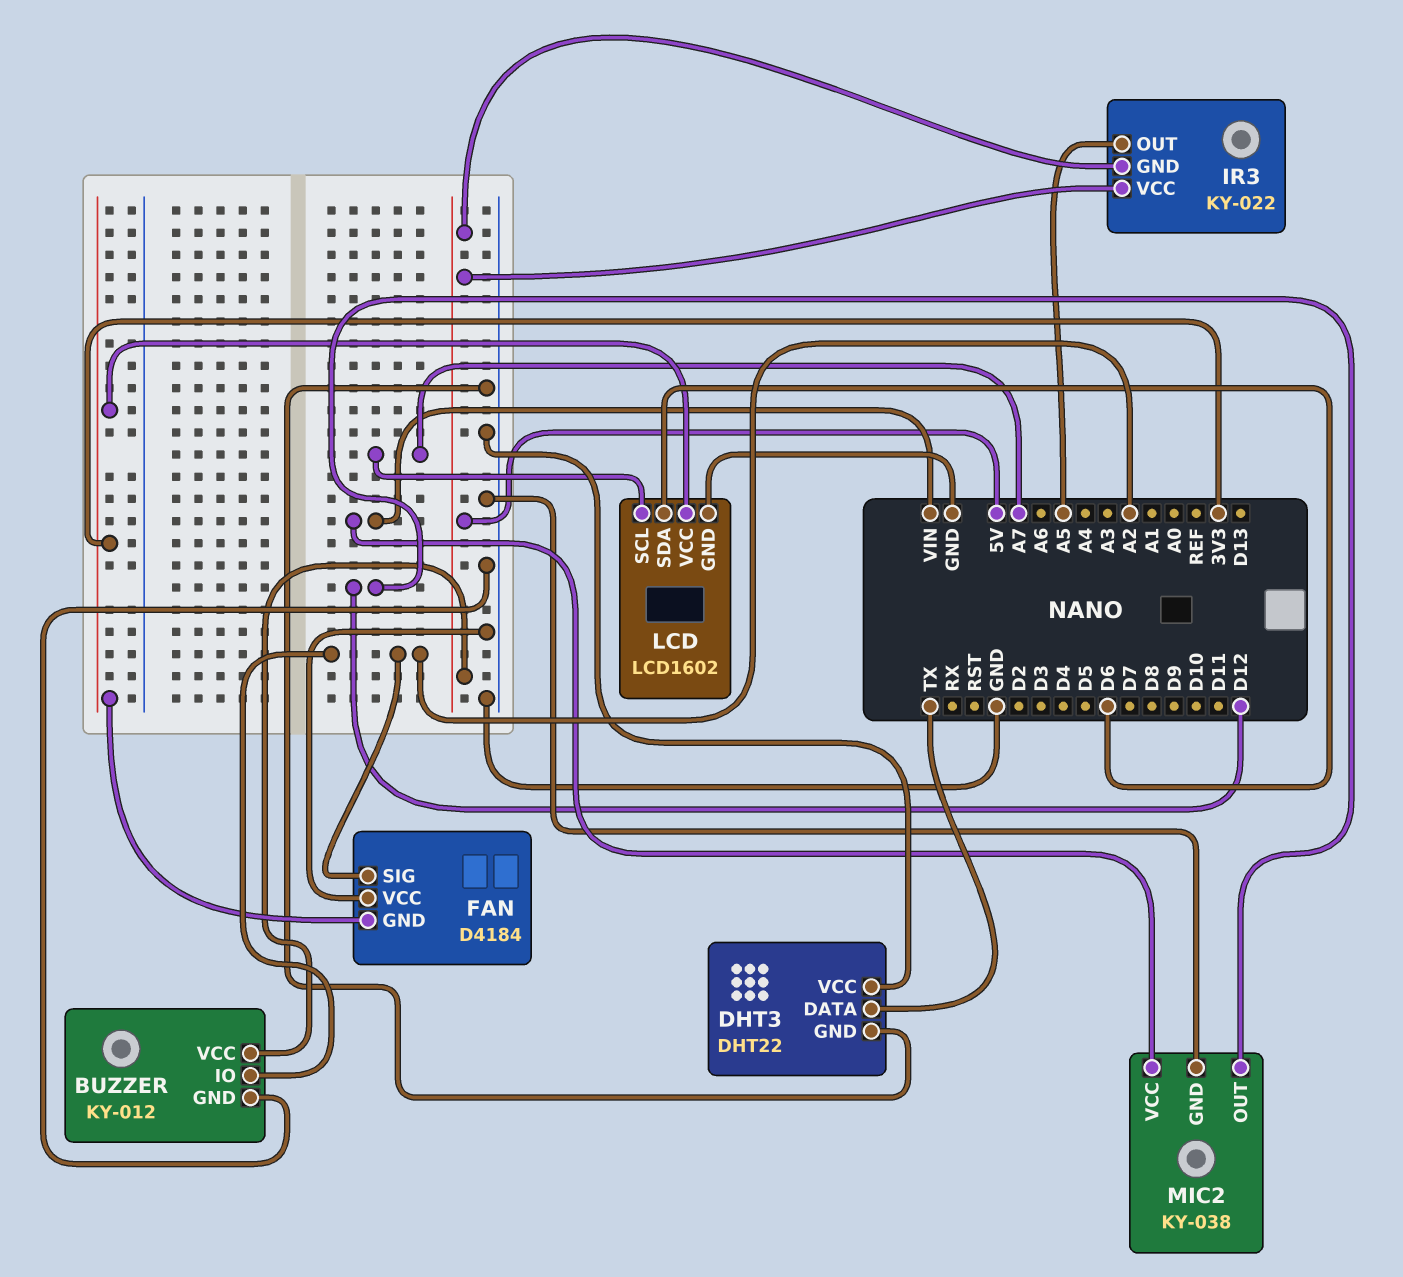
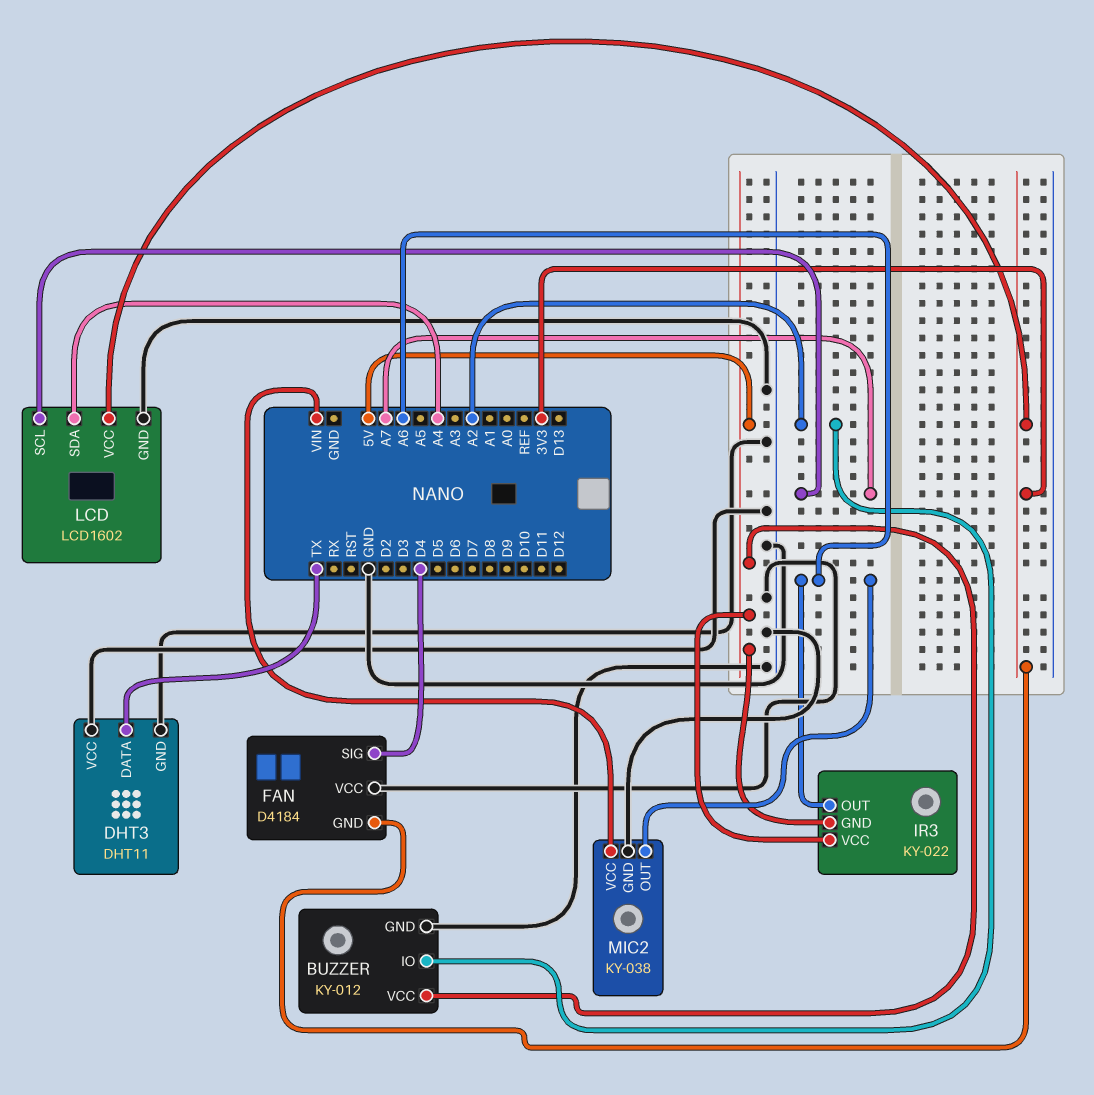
DHT3: DHT22 -> DHT11
FAN pin SIG: A2 -> D4
IR3 pin OUT: A5 -> A6
LCD pin SDA: D6 -> A4
MIC2 pin OUT: D12 -> A6

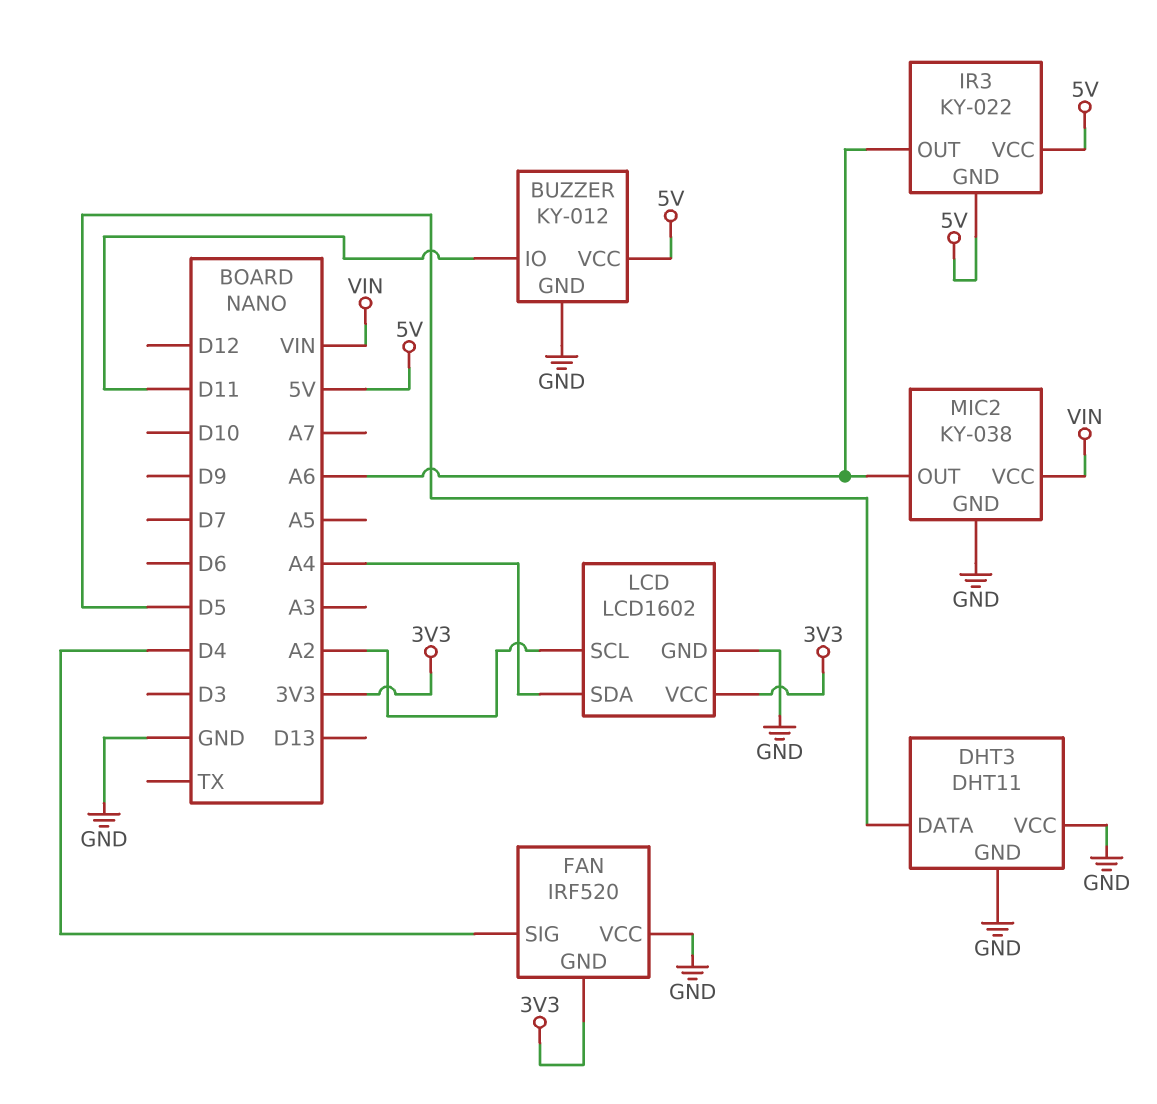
BUZZER pin IO: A2 -> D11
DHT3 pin DATA: TX -> D5
FAN: D4184 -> IRF520
LCD pin SCL: A7 -> A2

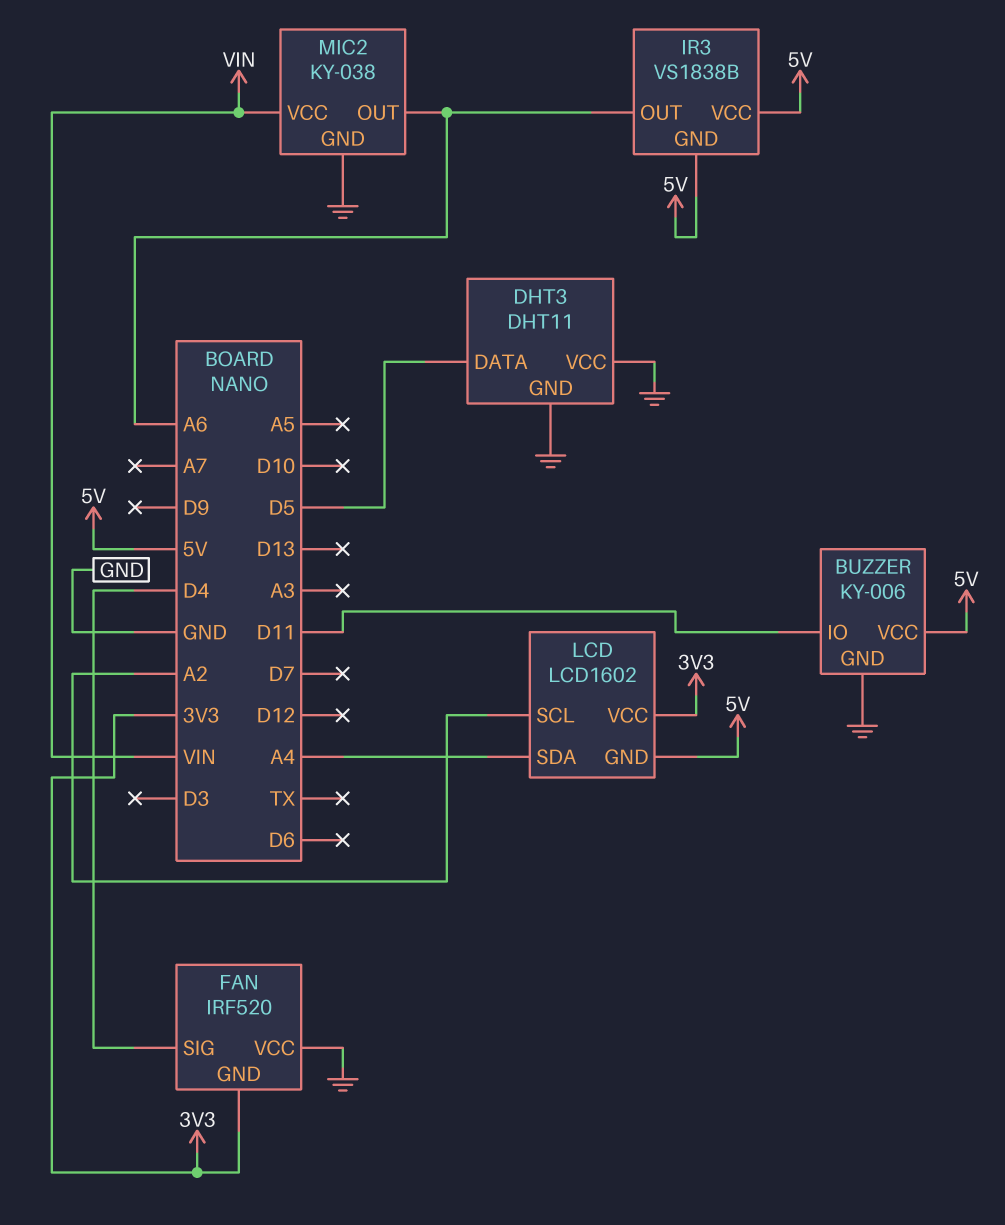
BUZZER: KY-012 -> KY-006
IR3: KY-022 -> VS1838B
LCD pin GND: GND -> 5V

